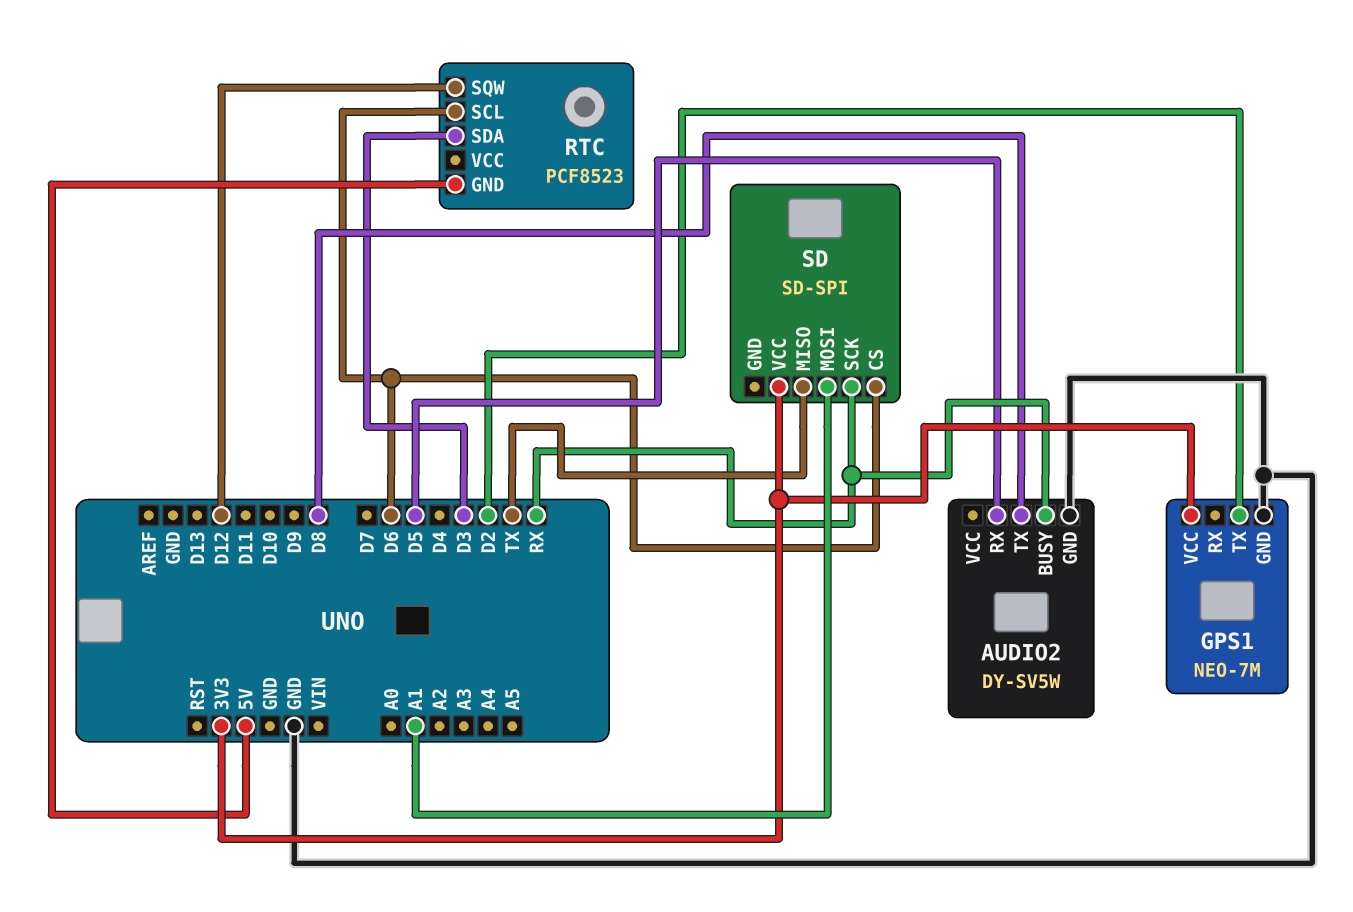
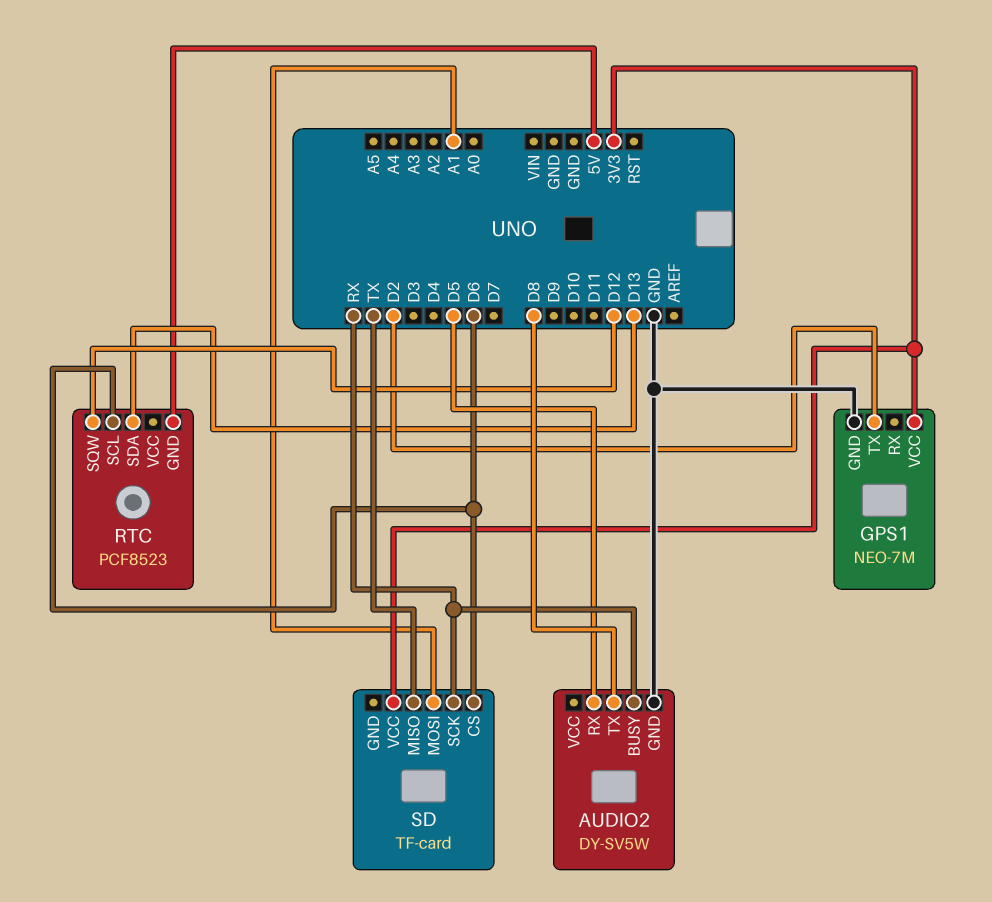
RTC pin SDA: D3 -> D13
SD: SD-SPI -> TF-card

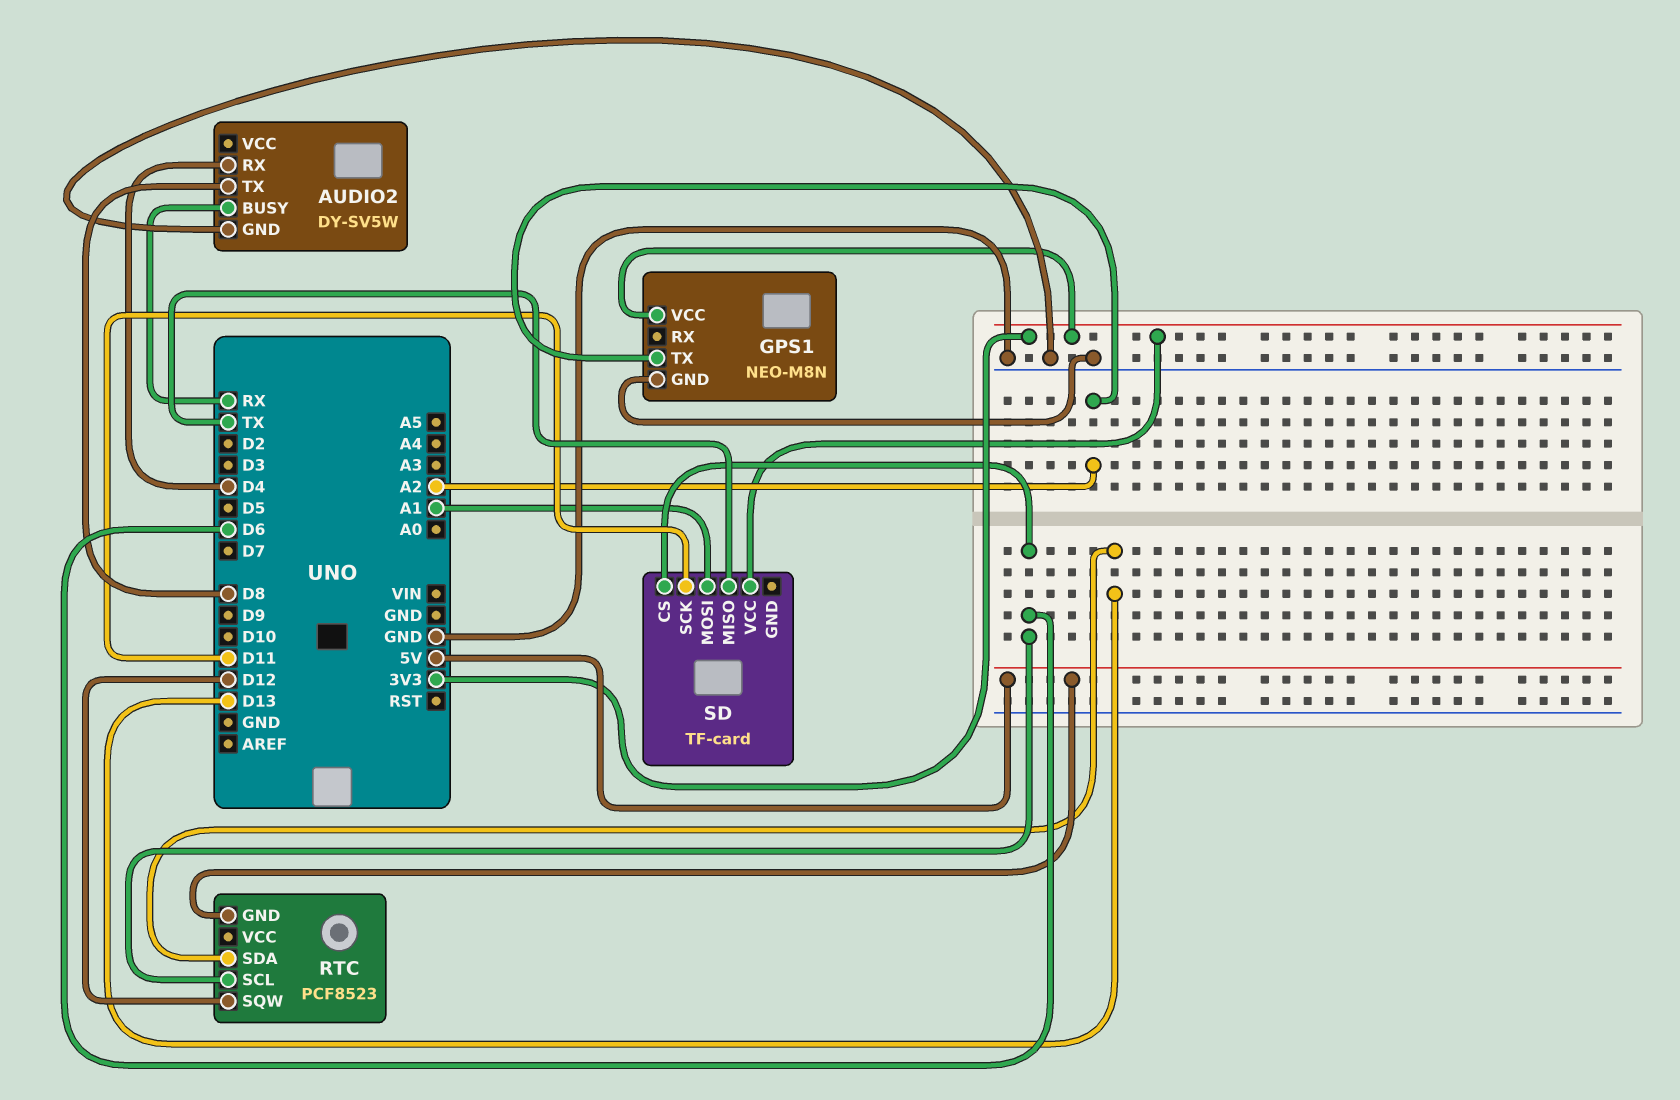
AUDIO2 pin RX: D5 -> D4
GPS1: NEO-7M -> NEO-M8N
GPS1 pin TX: D2 -> A2
SD pin SCK: RX -> D11

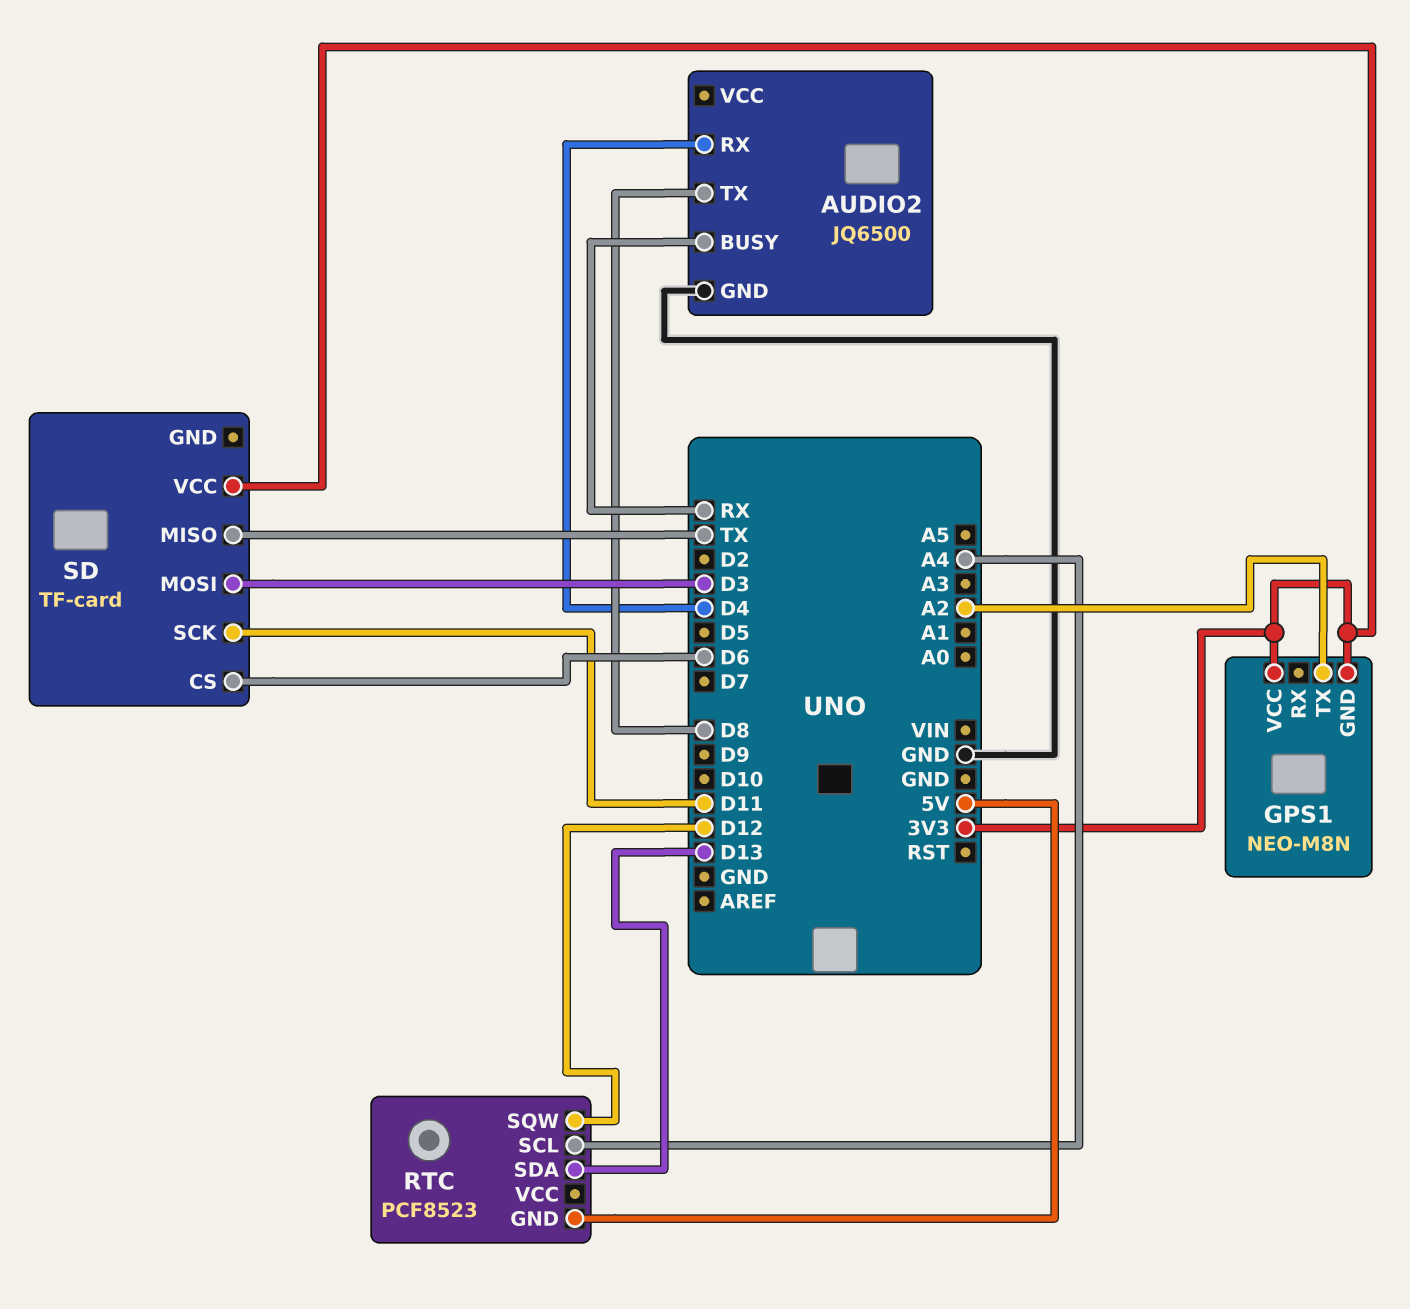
AUDIO2: DY-SV5W -> JQ6500
GPS1 pin GND: GND -> 3V3
RTC pin SCL: D6 -> A4
SD pin MOSI: A1 -> D3

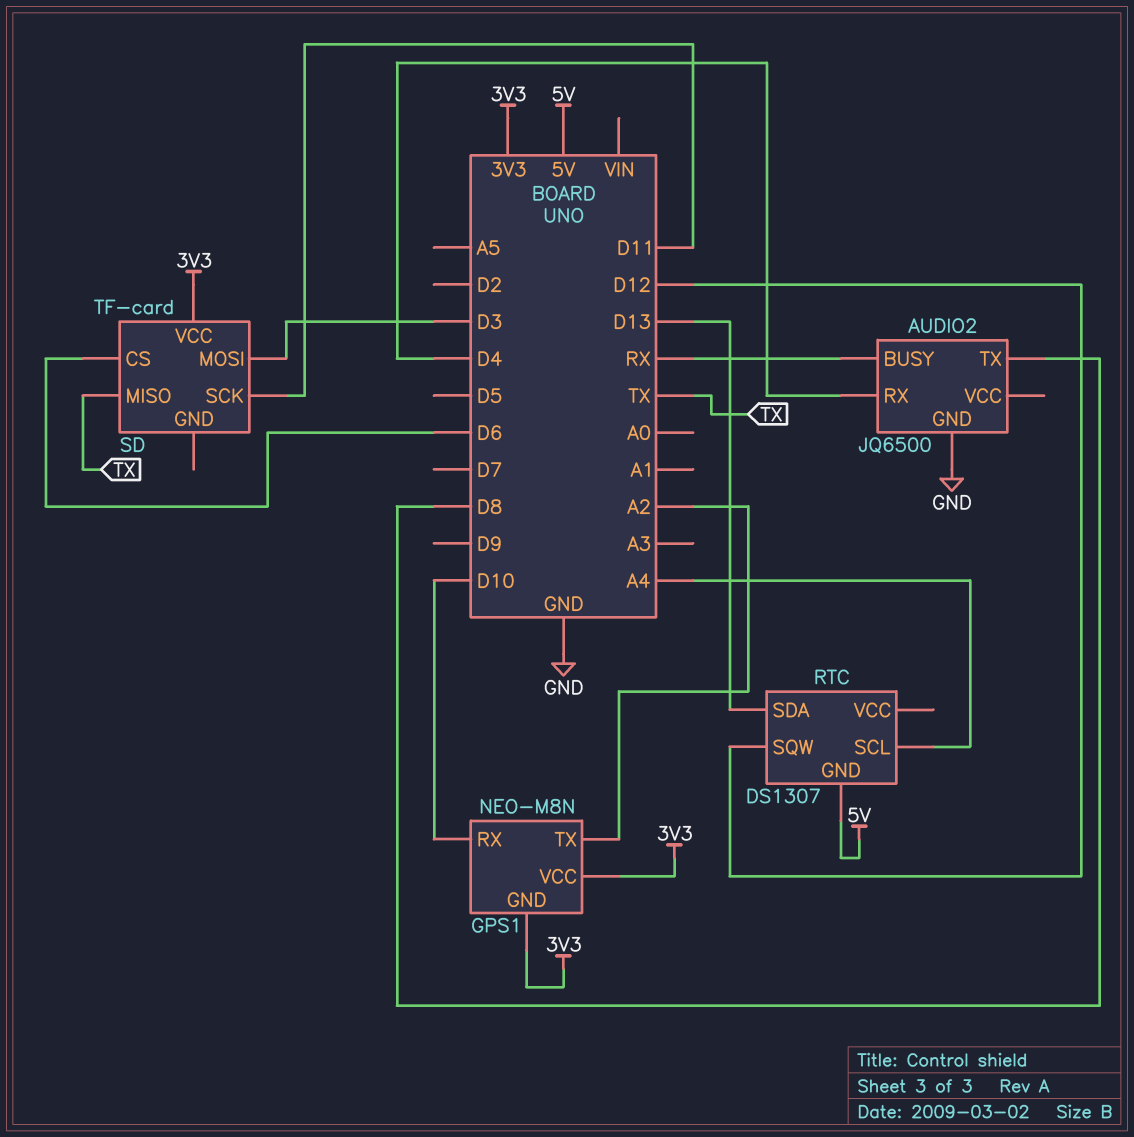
GPS1 pin RX: none -> D10
RTC: PCF8523 -> DS1307

